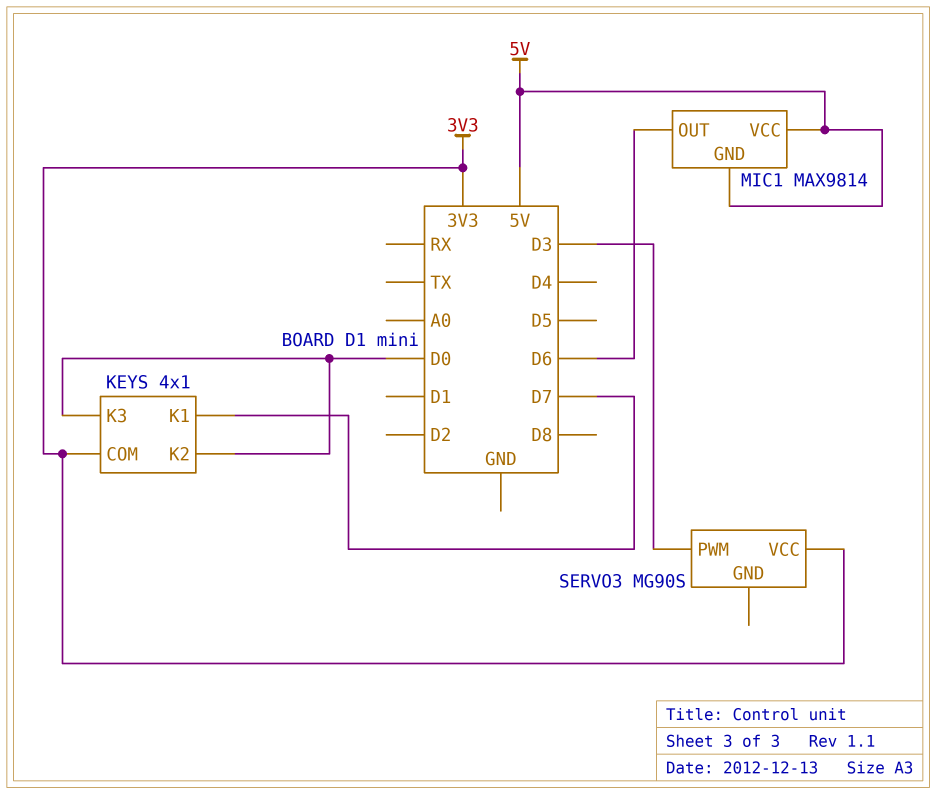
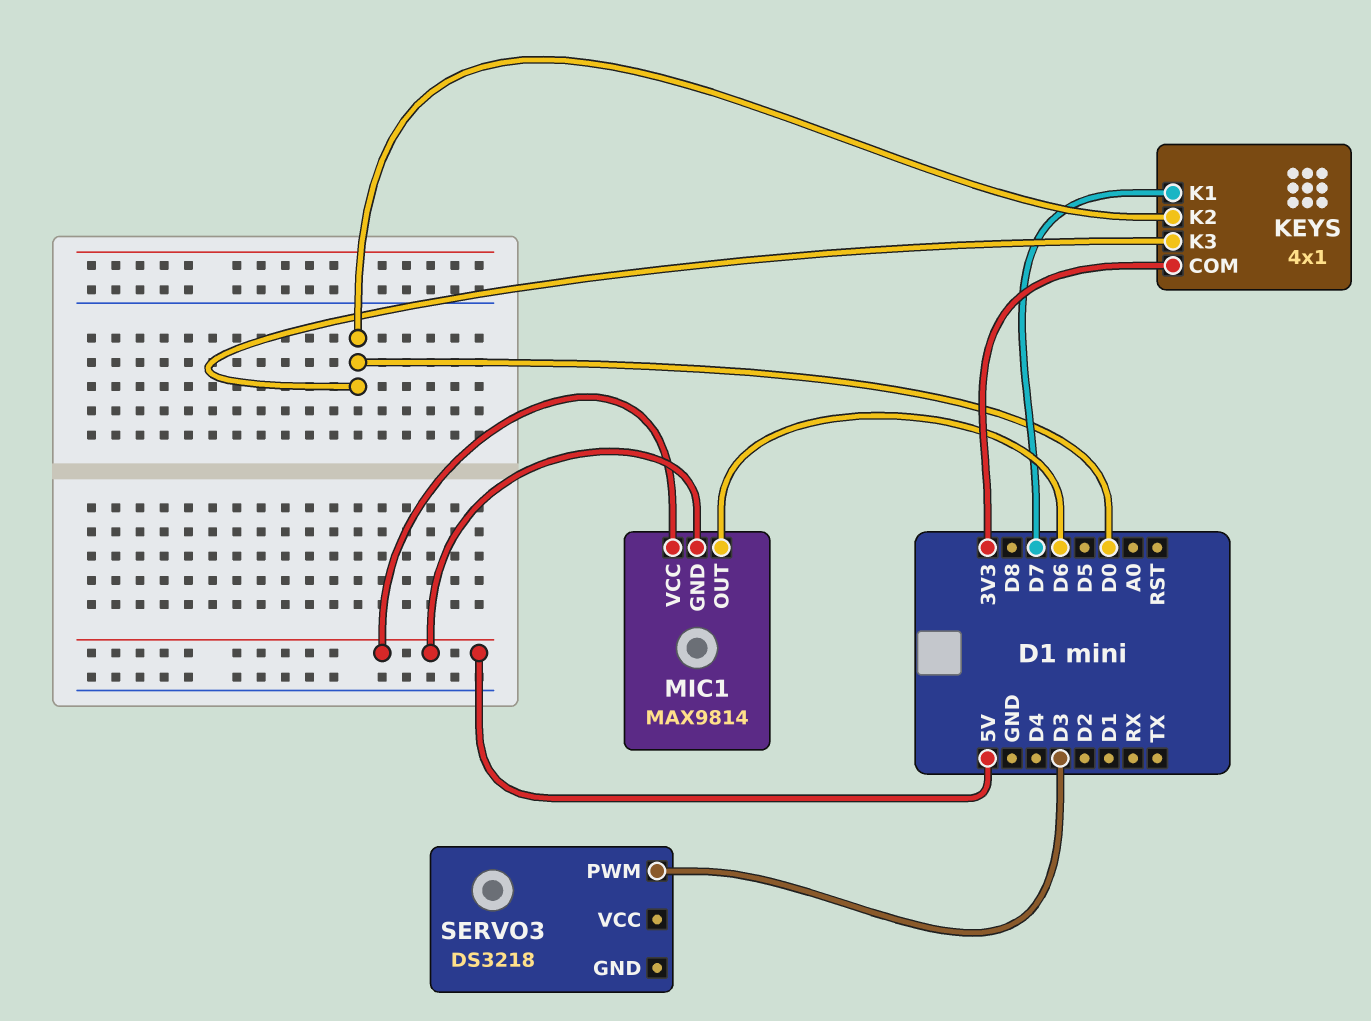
SERVO3: MG90S -> DS3218
SERVO3 pin VCC: 3V3 -> none

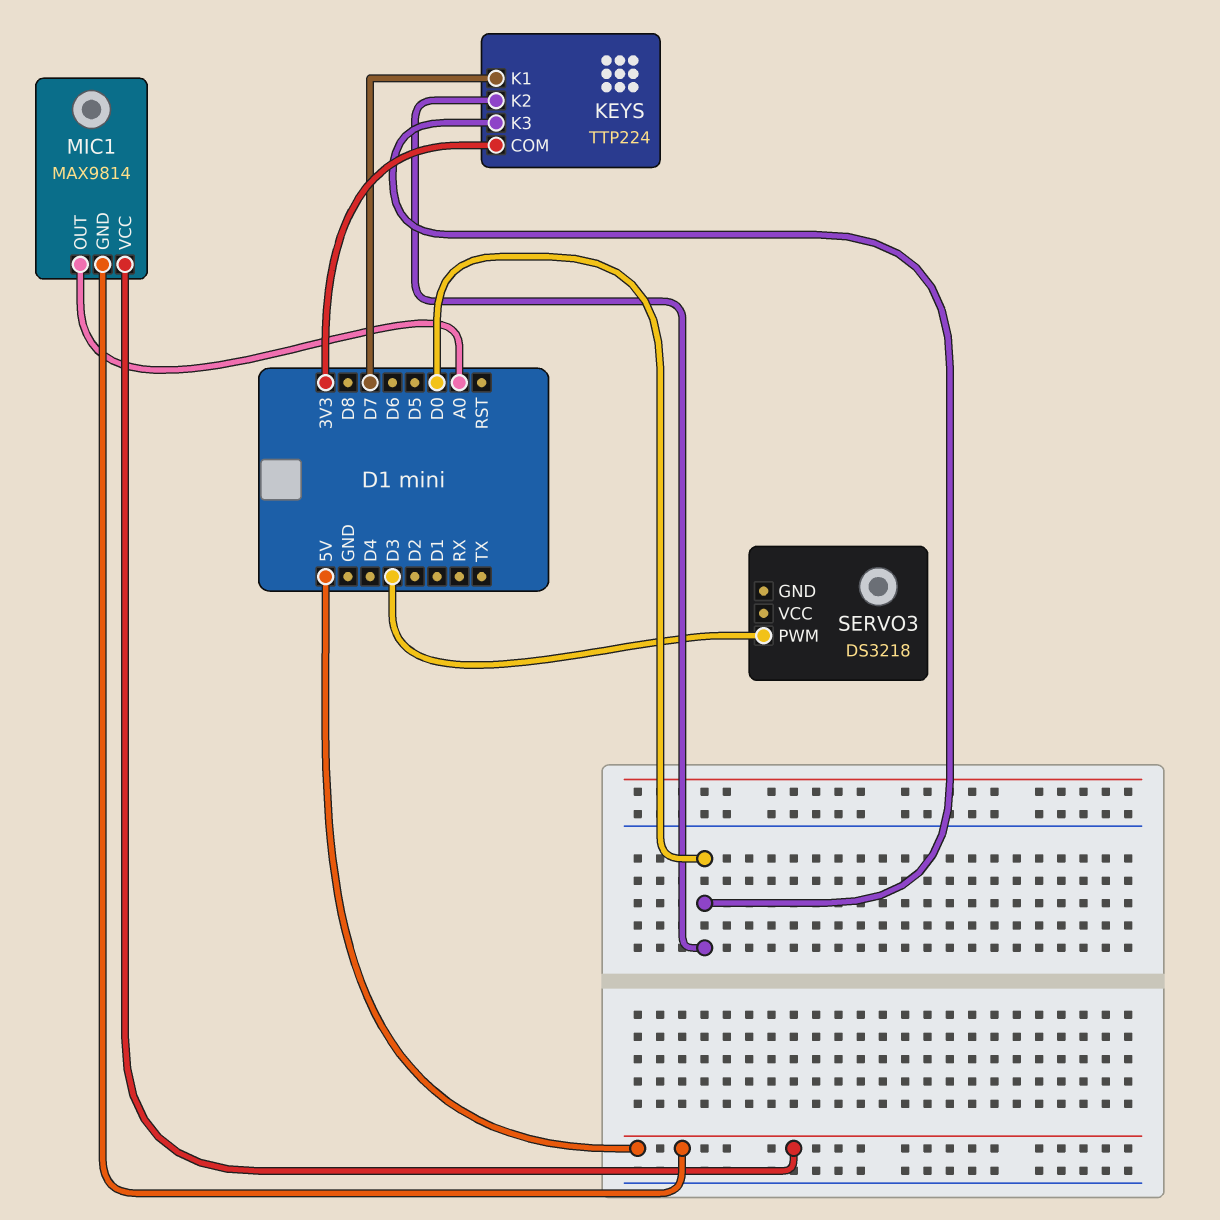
KEYS: 4x1 -> TTP224
MIC1 pin OUT: D6 -> A0

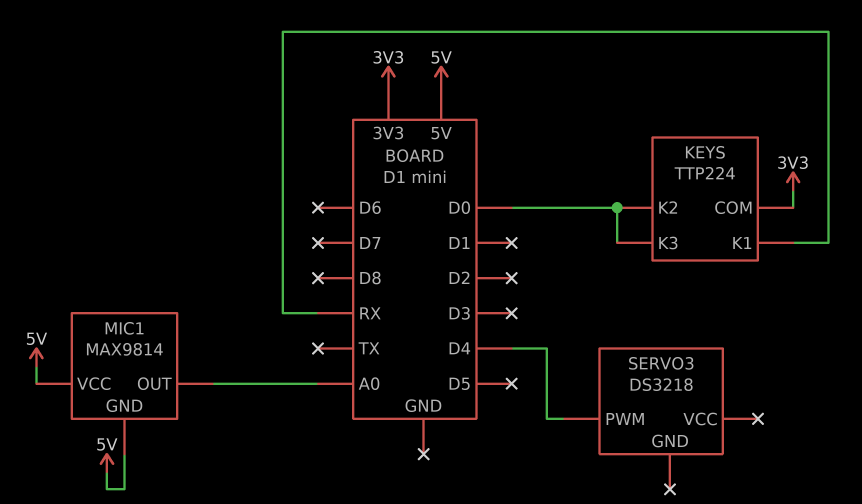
KEYS pin K1: D7 -> RX
SERVO3 pin PWM: D3 -> D4

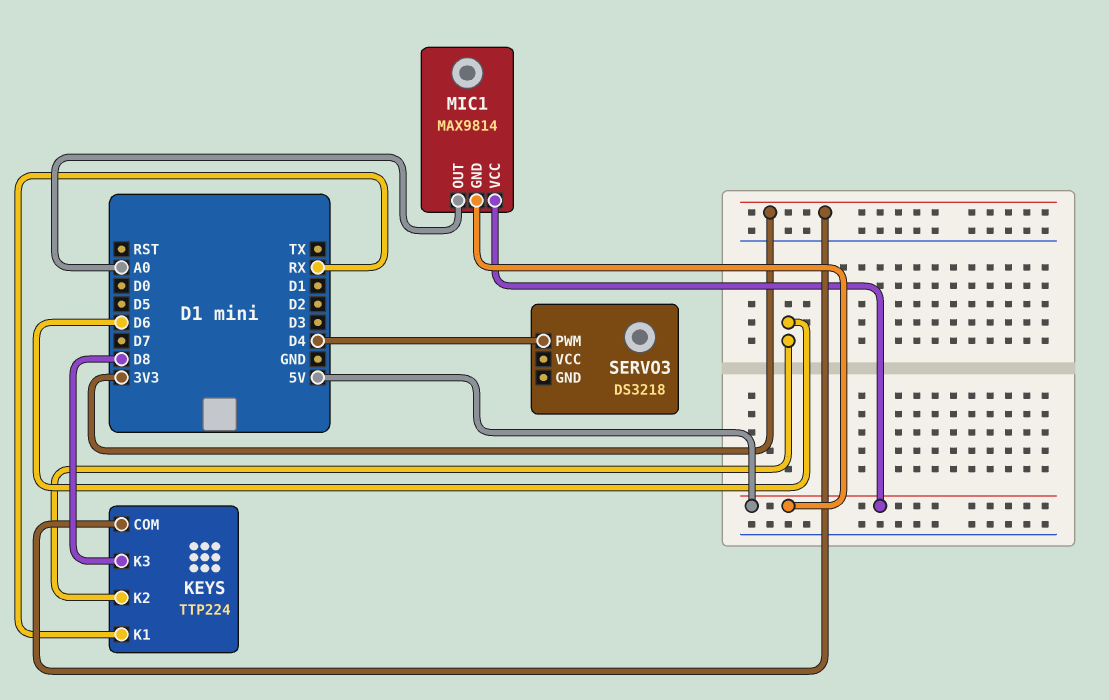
KEYS pin K2: D0 -> D6
KEYS pin K3: D0 -> D8

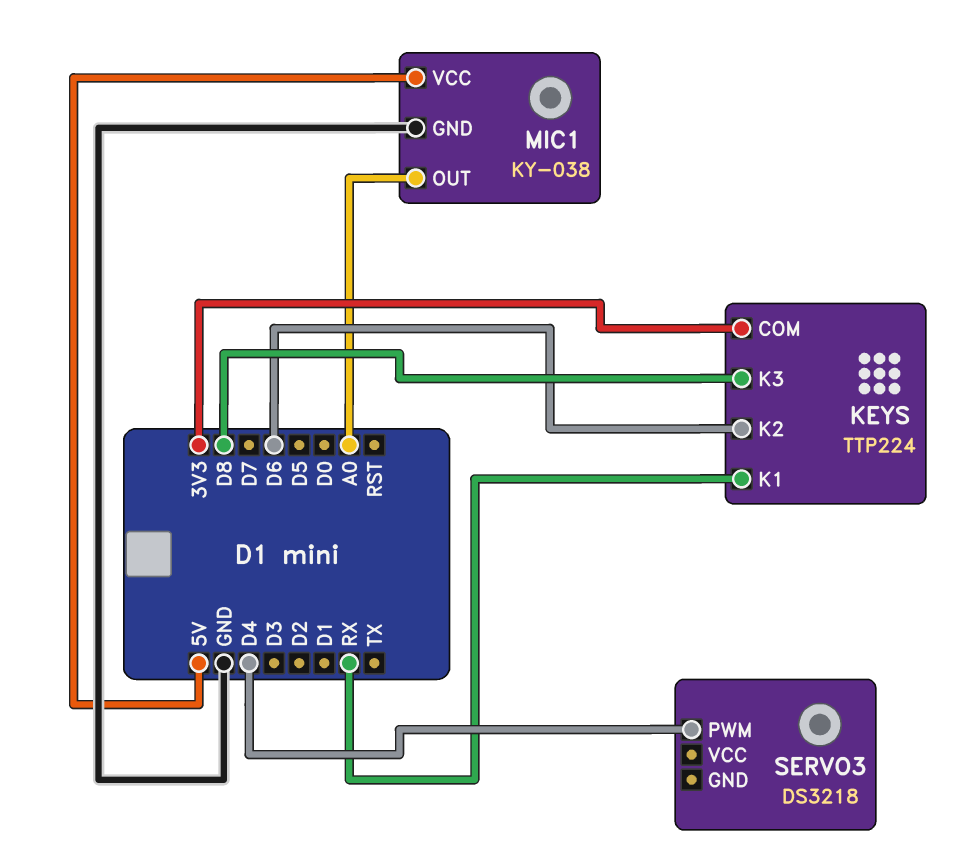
MIC1: MAX9814 -> KY-038
MIC1 pin GND: 5V -> GND

